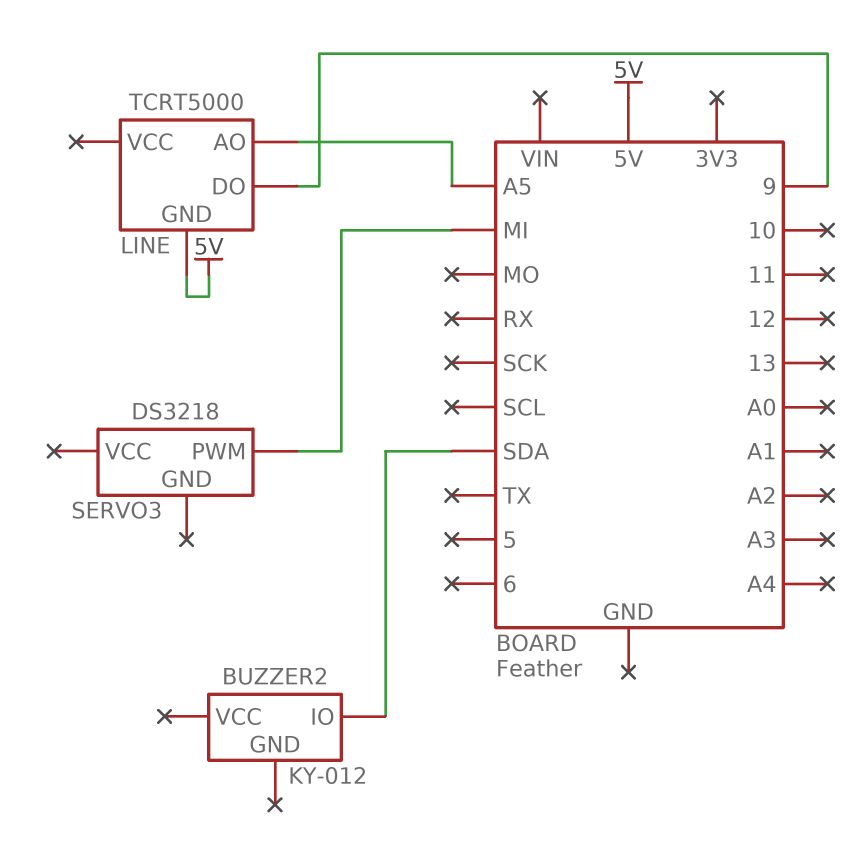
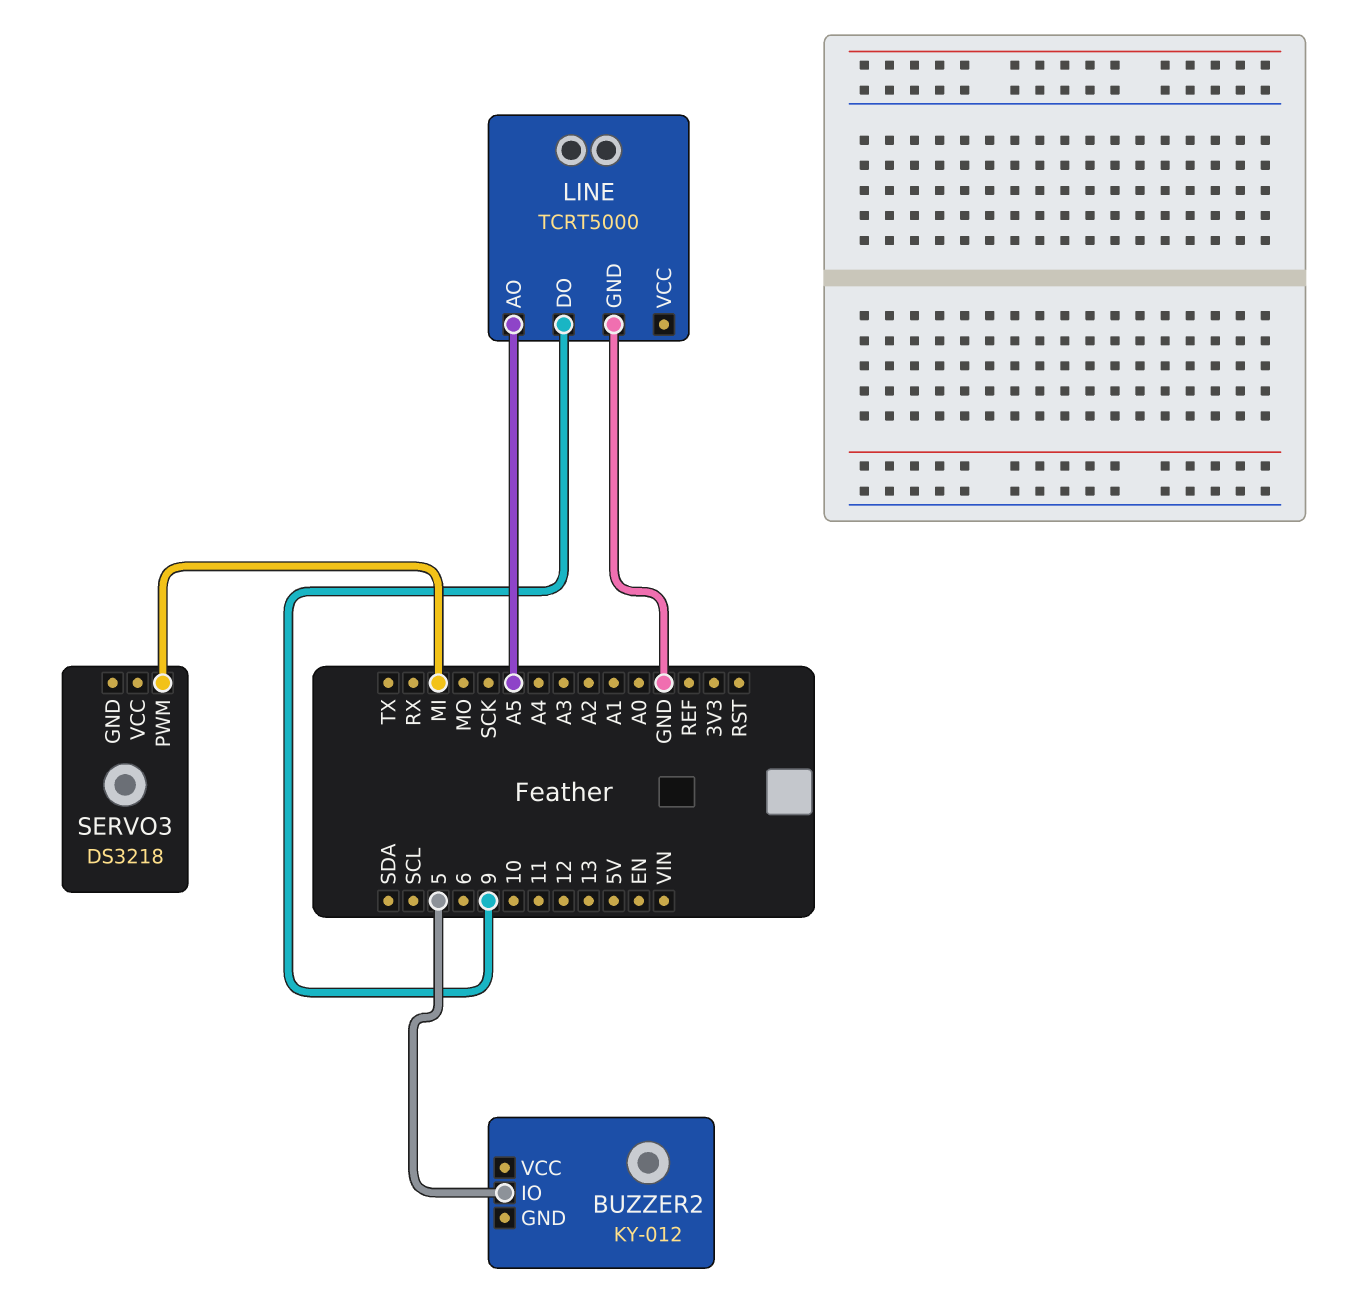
BUZZER2 pin IO: SDA -> 5
LINE pin GND: 5V -> GND

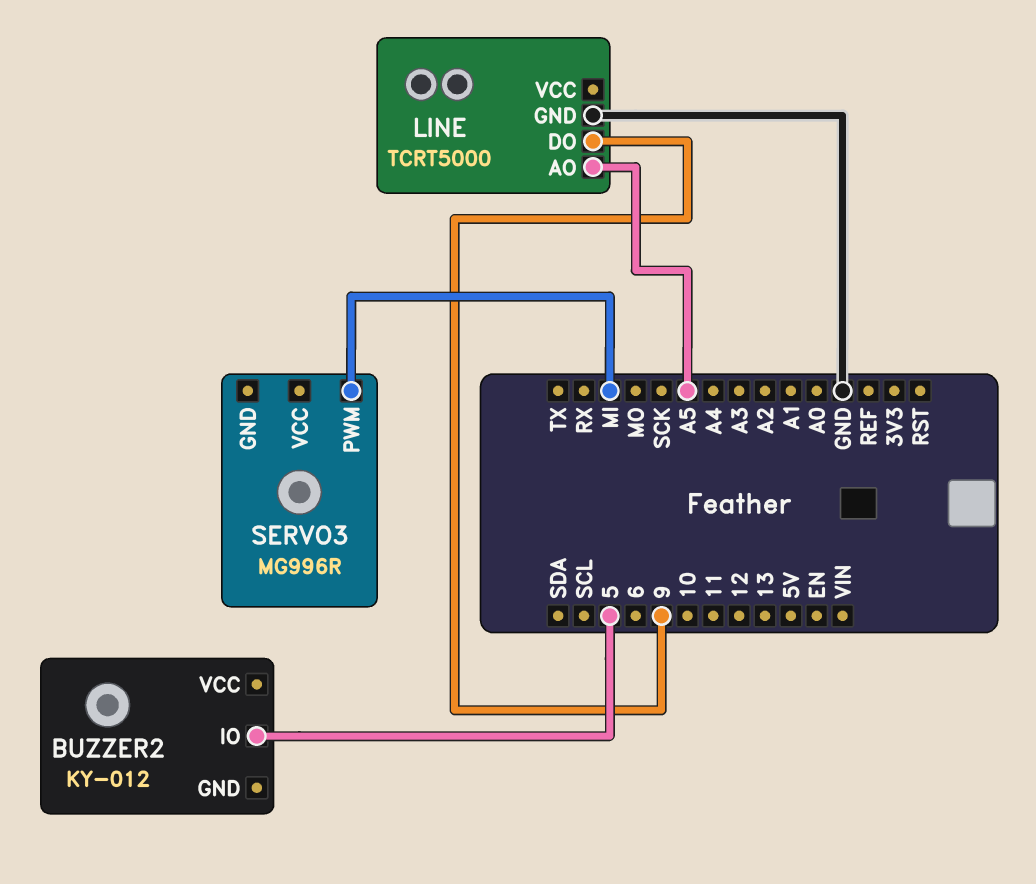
SERVO3: DS3218 -> MG996R

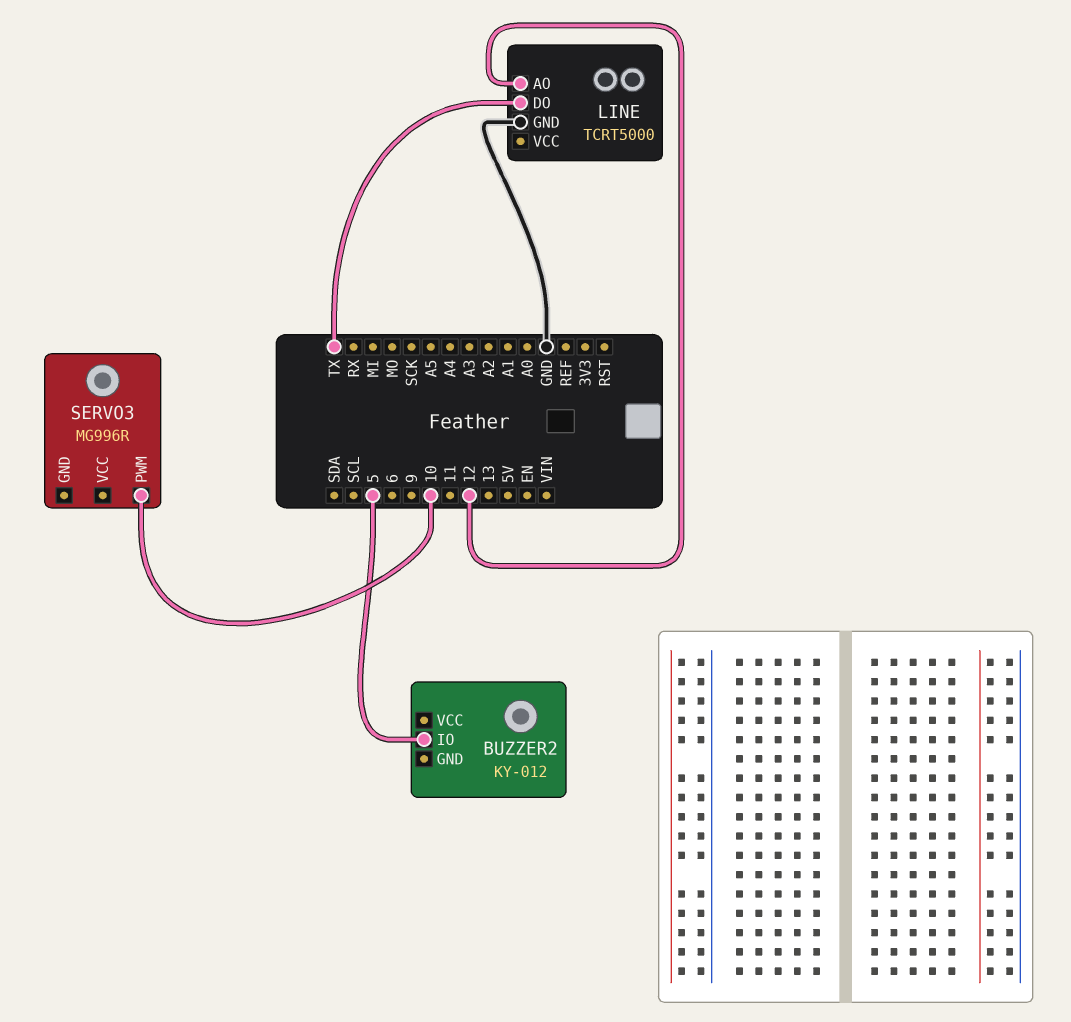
LINE pin AO: A5 -> 12
LINE pin DO: 9 -> TX
SERVO3 pin PWM: MI -> 10

